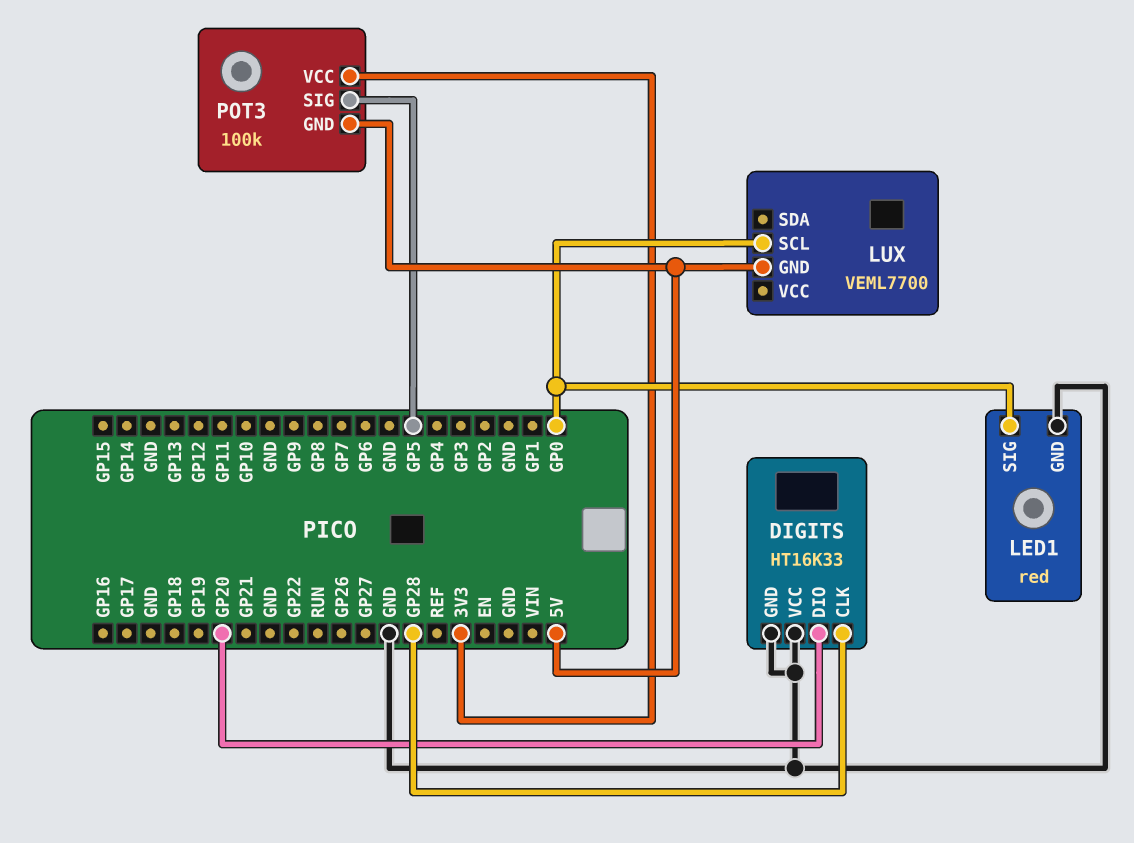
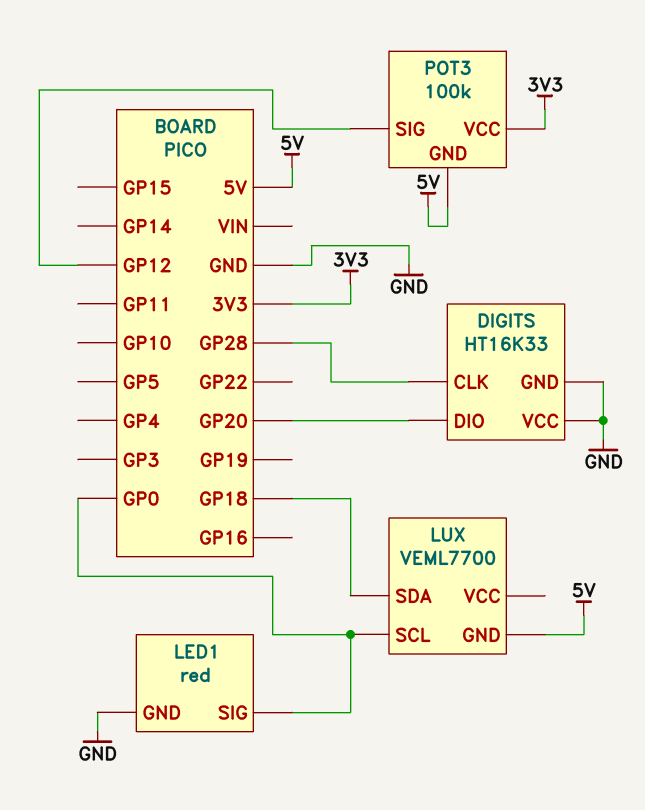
LUX pin SDA: none -> GP18
POT3 pin SIG: GP5 -> GP12

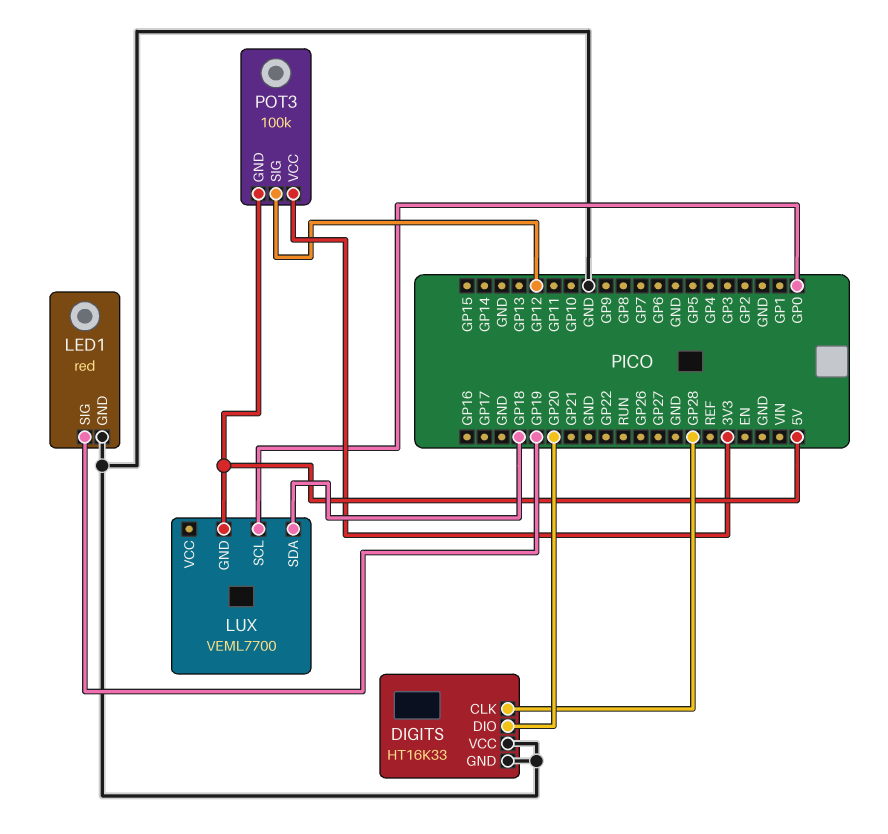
LED1 pin SIG: GP0 -> GP19

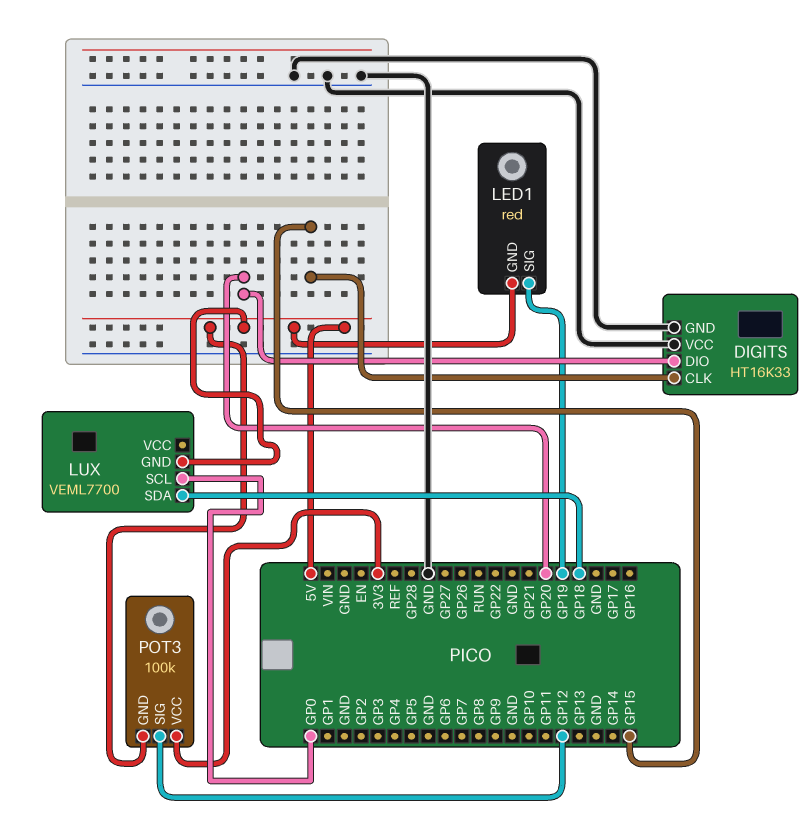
DIGITS pin CLK: GP28 -> GP15
LED1 pin GND: GND -> 5V

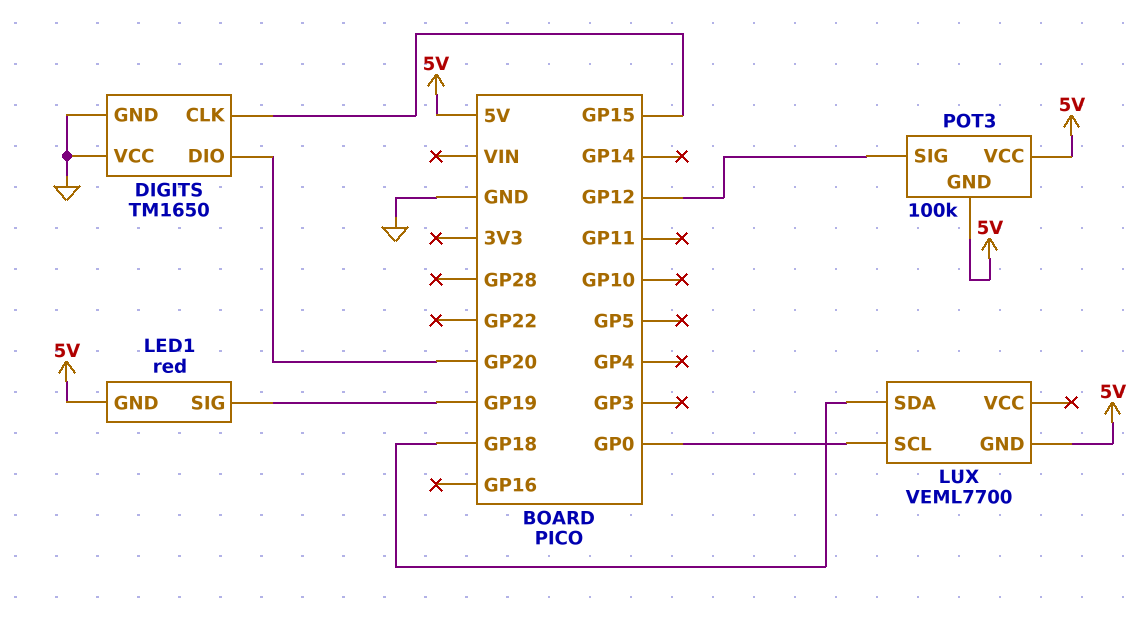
DIGITS: HT16K33 -> TM1650
POT3 pin VCC: 3V3 -> 5V

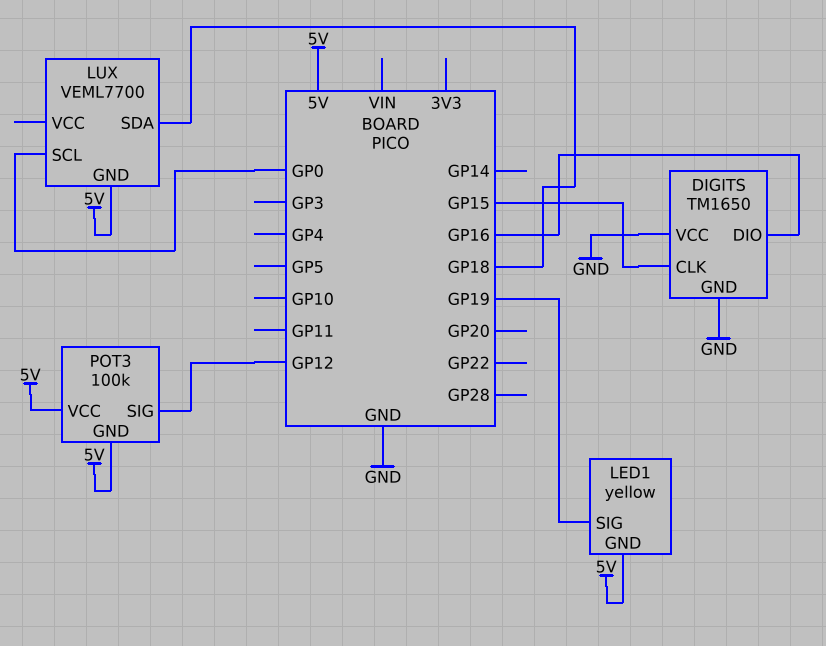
DIGITS pin DIO: GP20 -> GP16
LED1: red -> yellow

